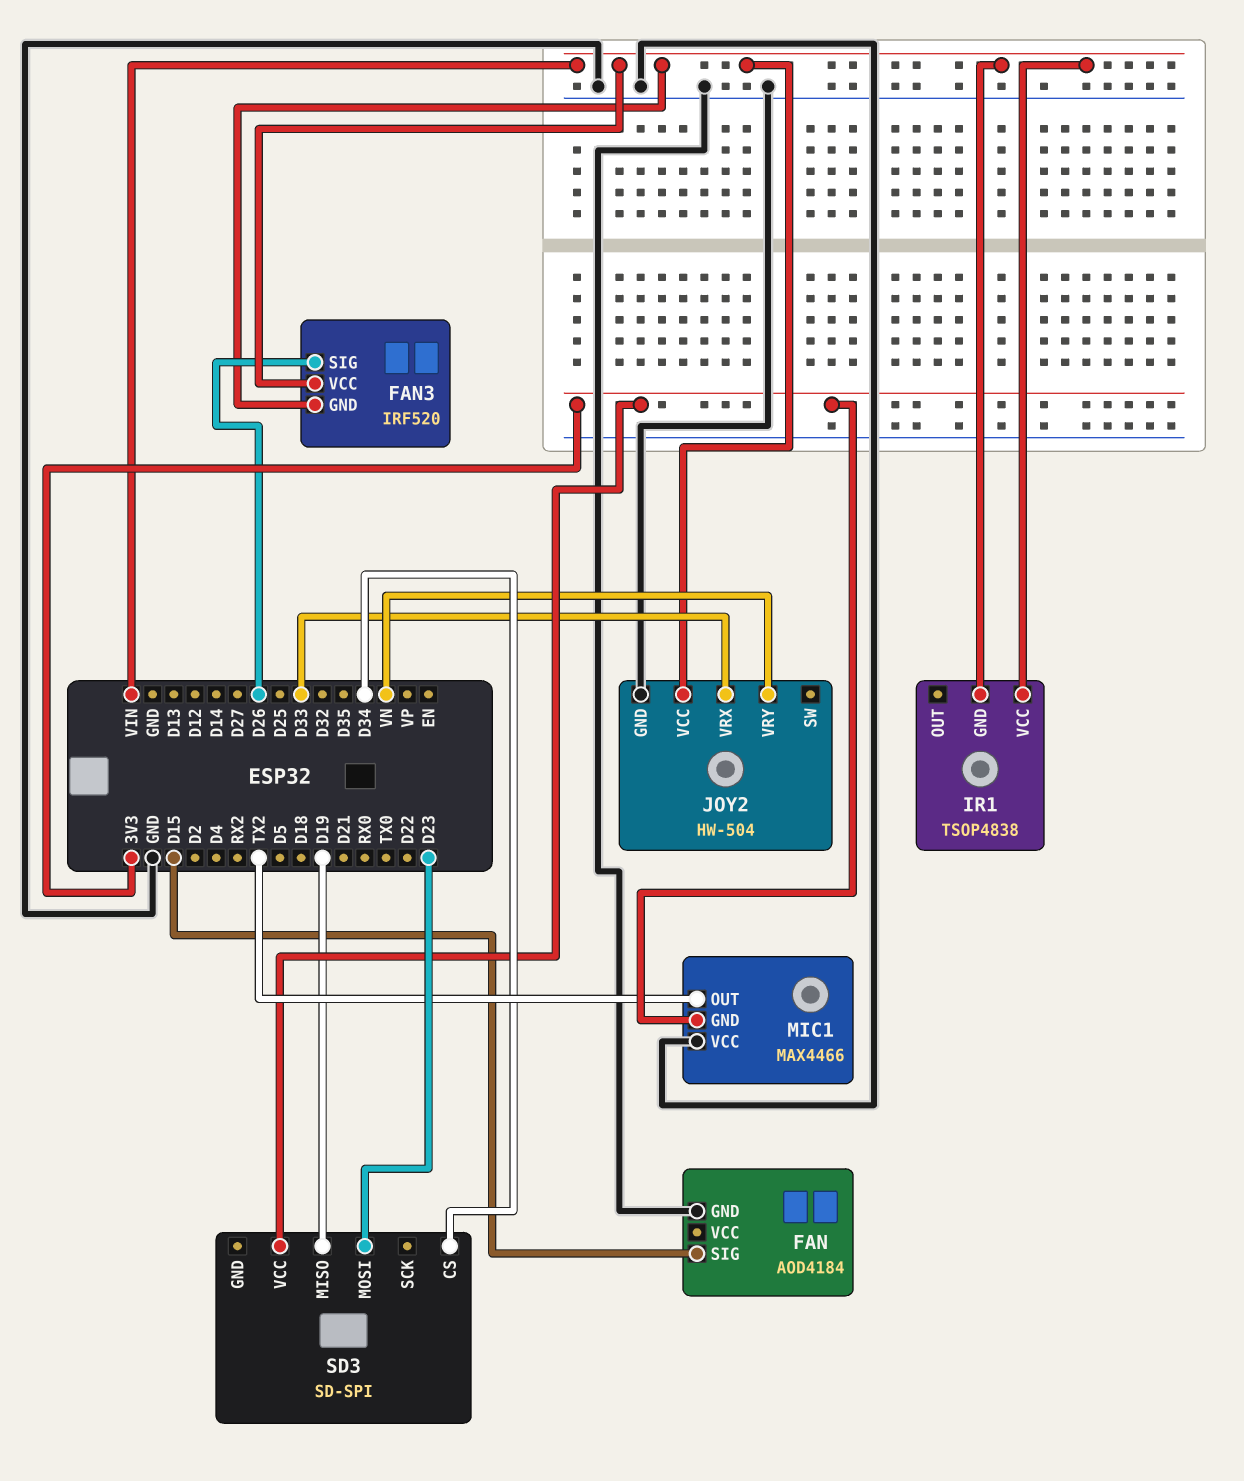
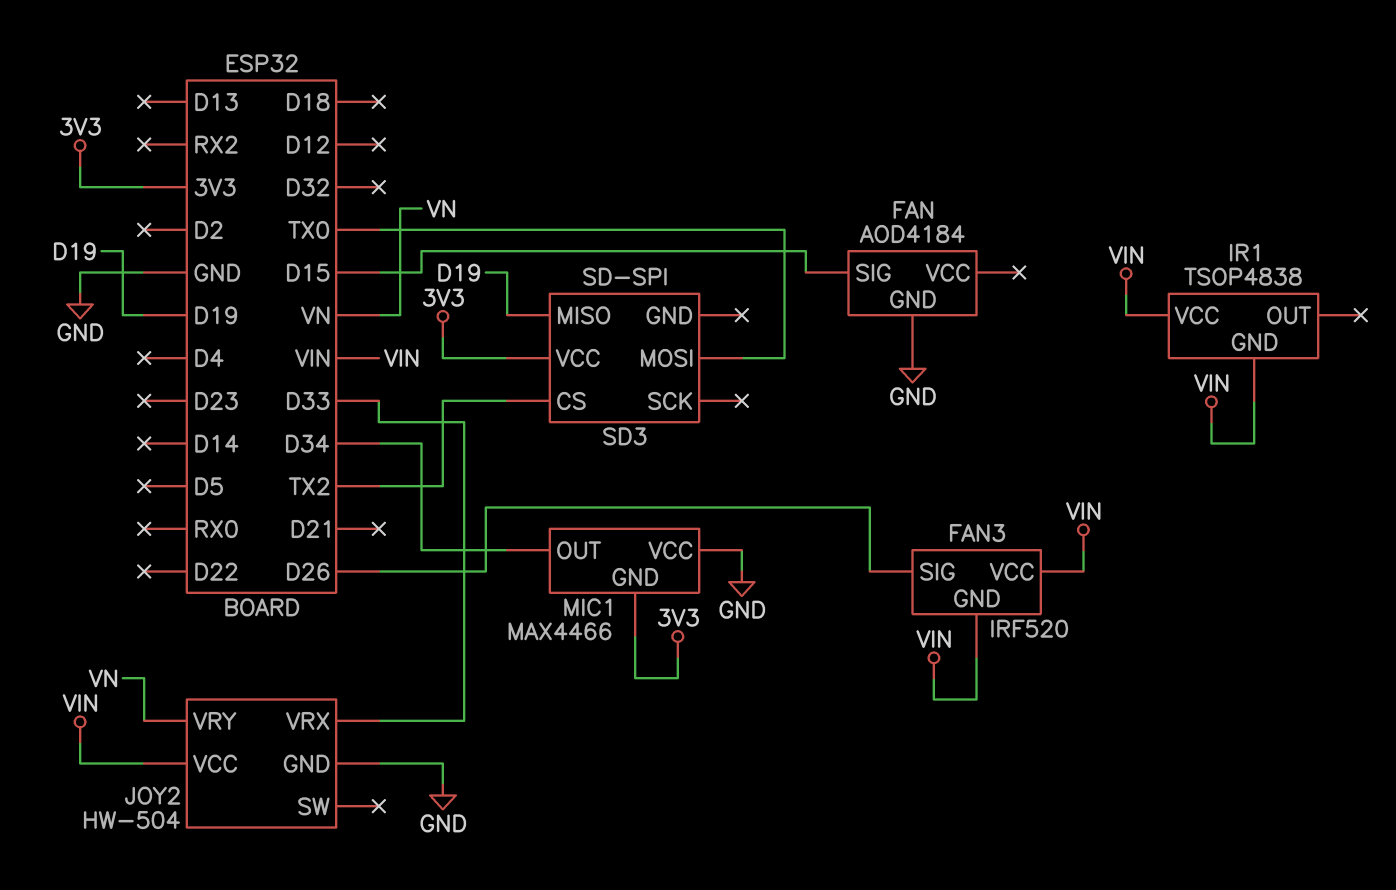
MIC1 pin OUT: TX2 -> D34
SD3 pin CS: D34 -> TX2
SD3 pin MOSI: D23 -> TX0

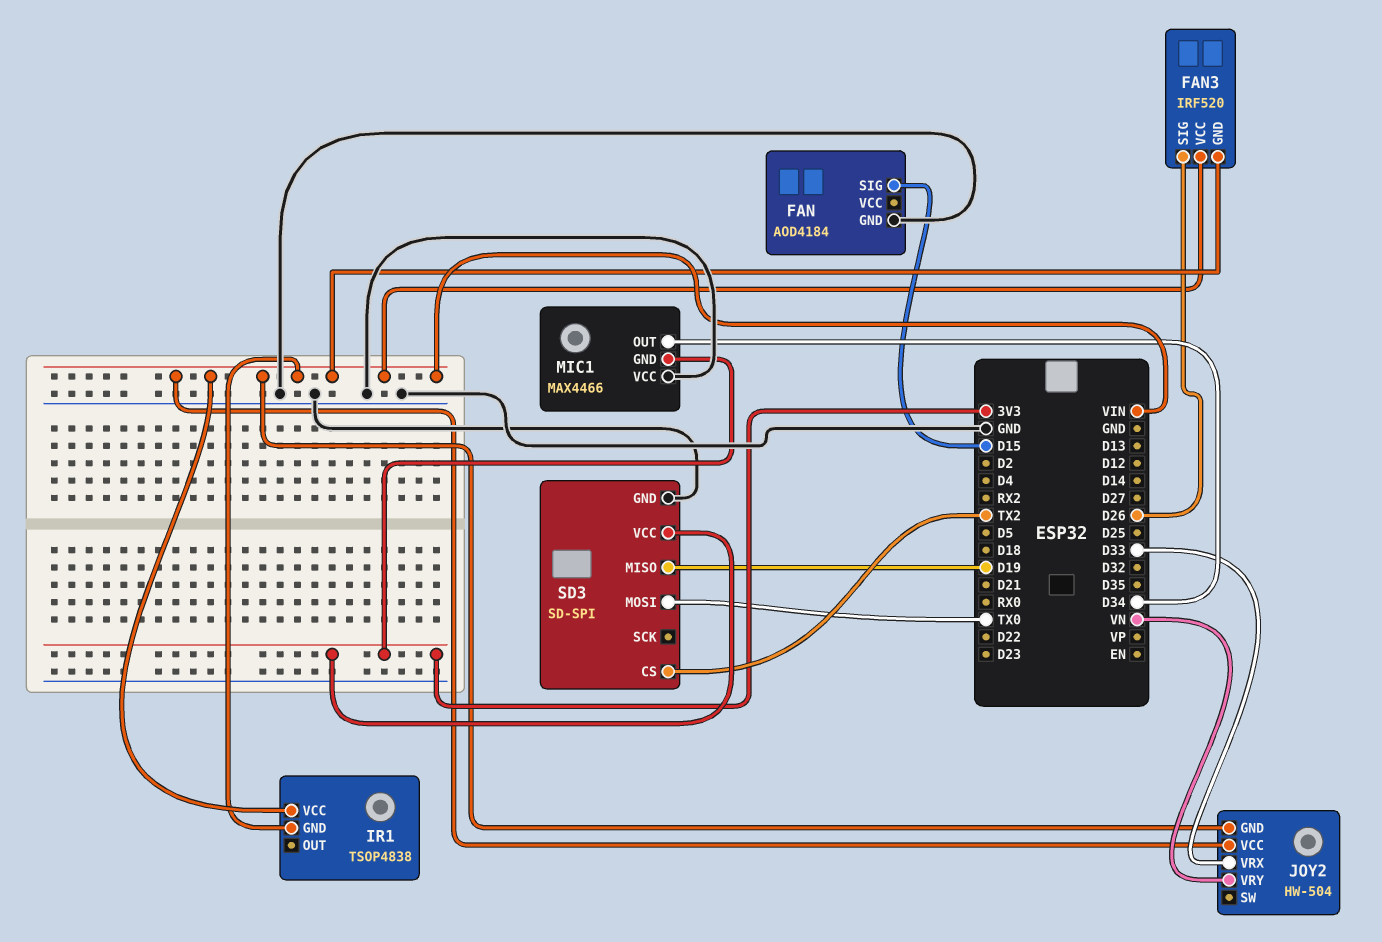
JOY2 pin GND: GND -> VIN
SD3 pin GND: none -> GND

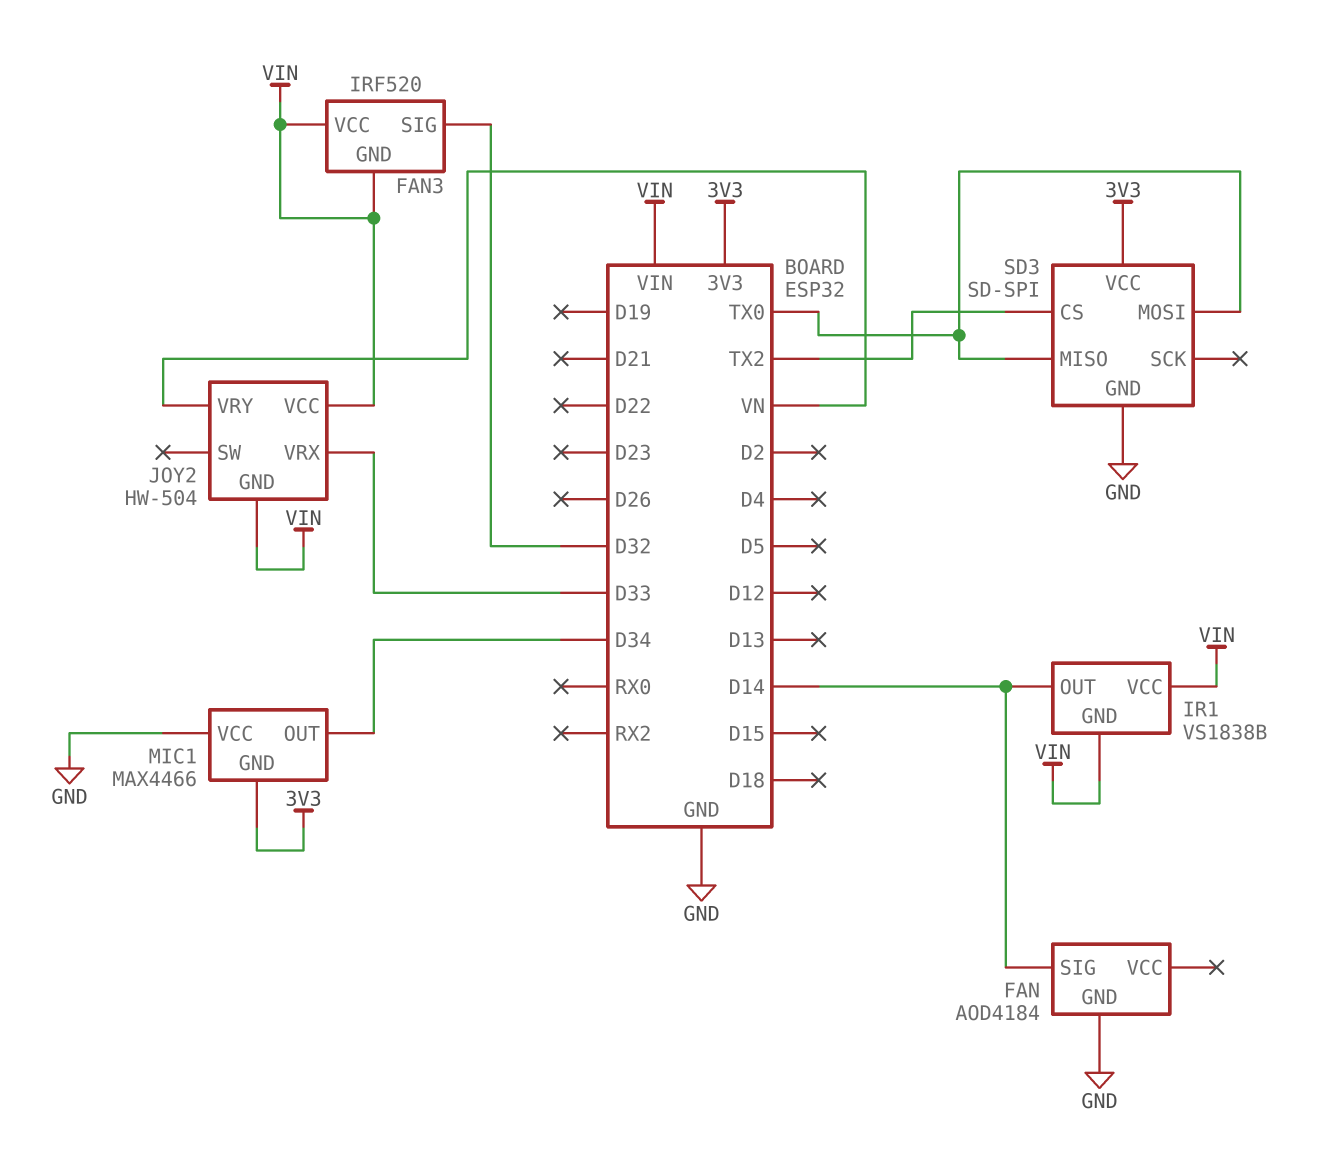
FAN pin SIG: D15 -> D14
FAN3 pin SIG: D26 -> D32
IR1: TSOP4838 -> VS1838B
IR1 pin OUT: none -> D14
SD3 pin MISO: D19 -> TX0

